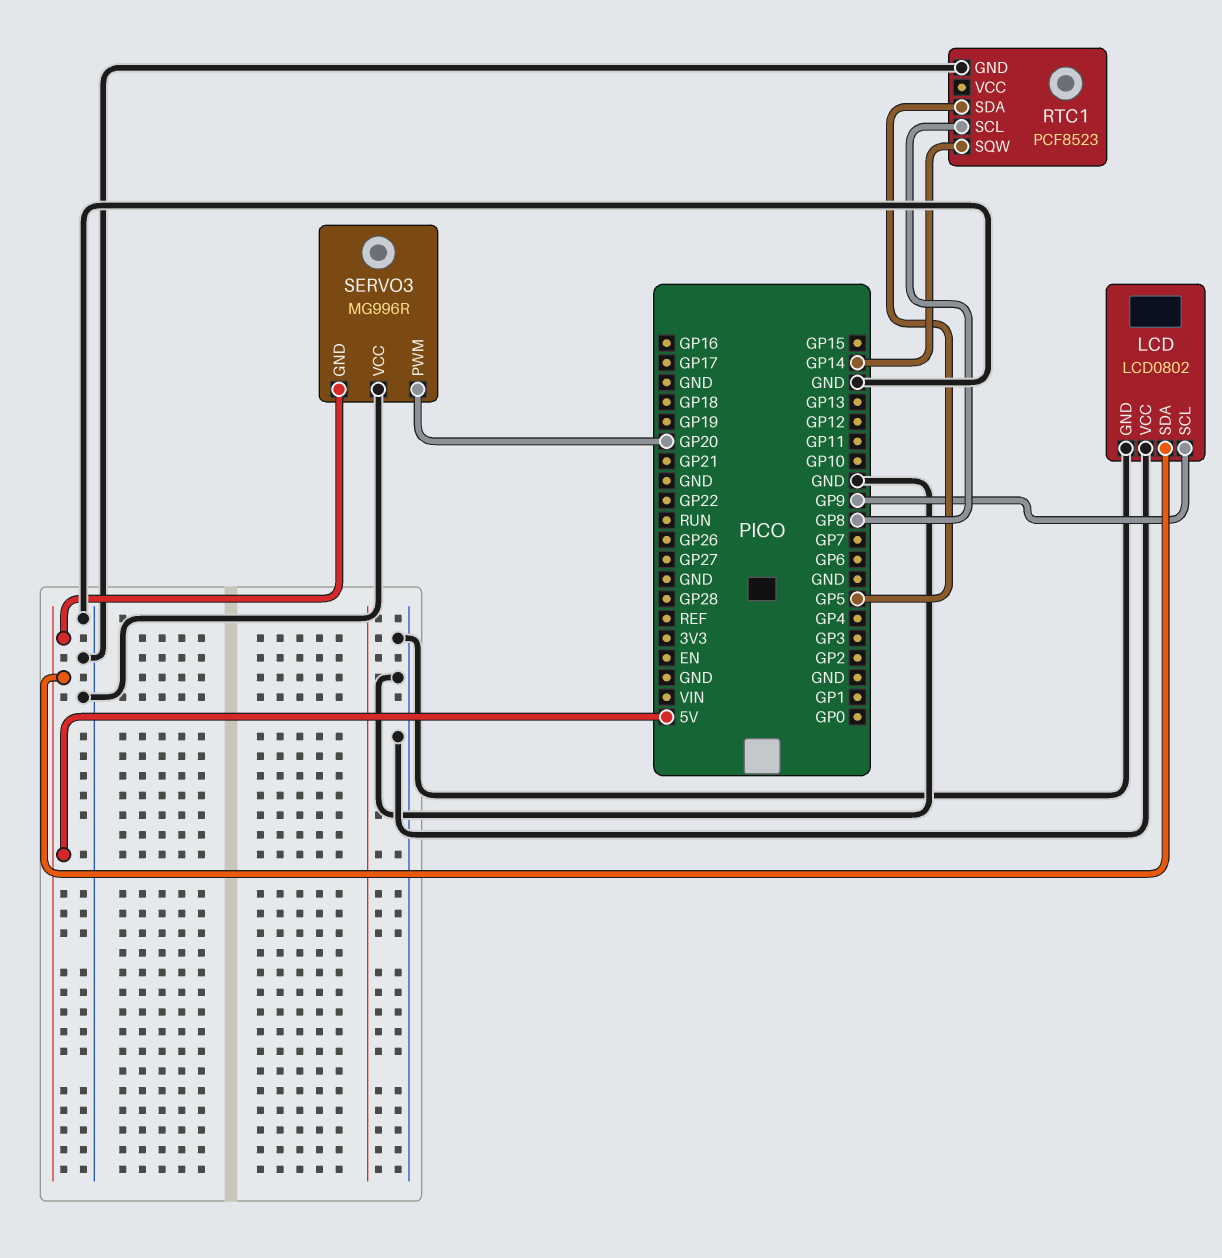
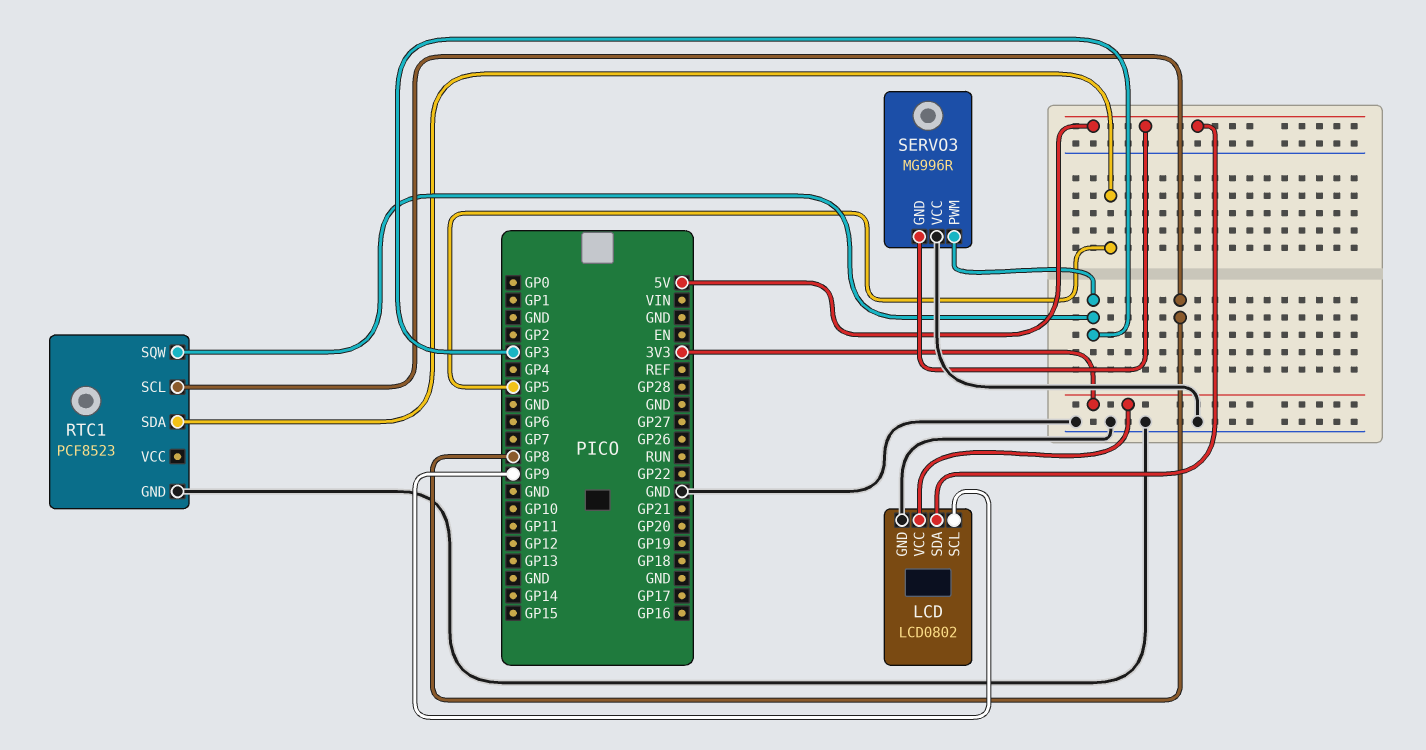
LCD pin VCC: GND -> 3V3
RTC1 pin SQW: GP14 -> GP3
SERVO3 pin PWM: GP20 -> GP3

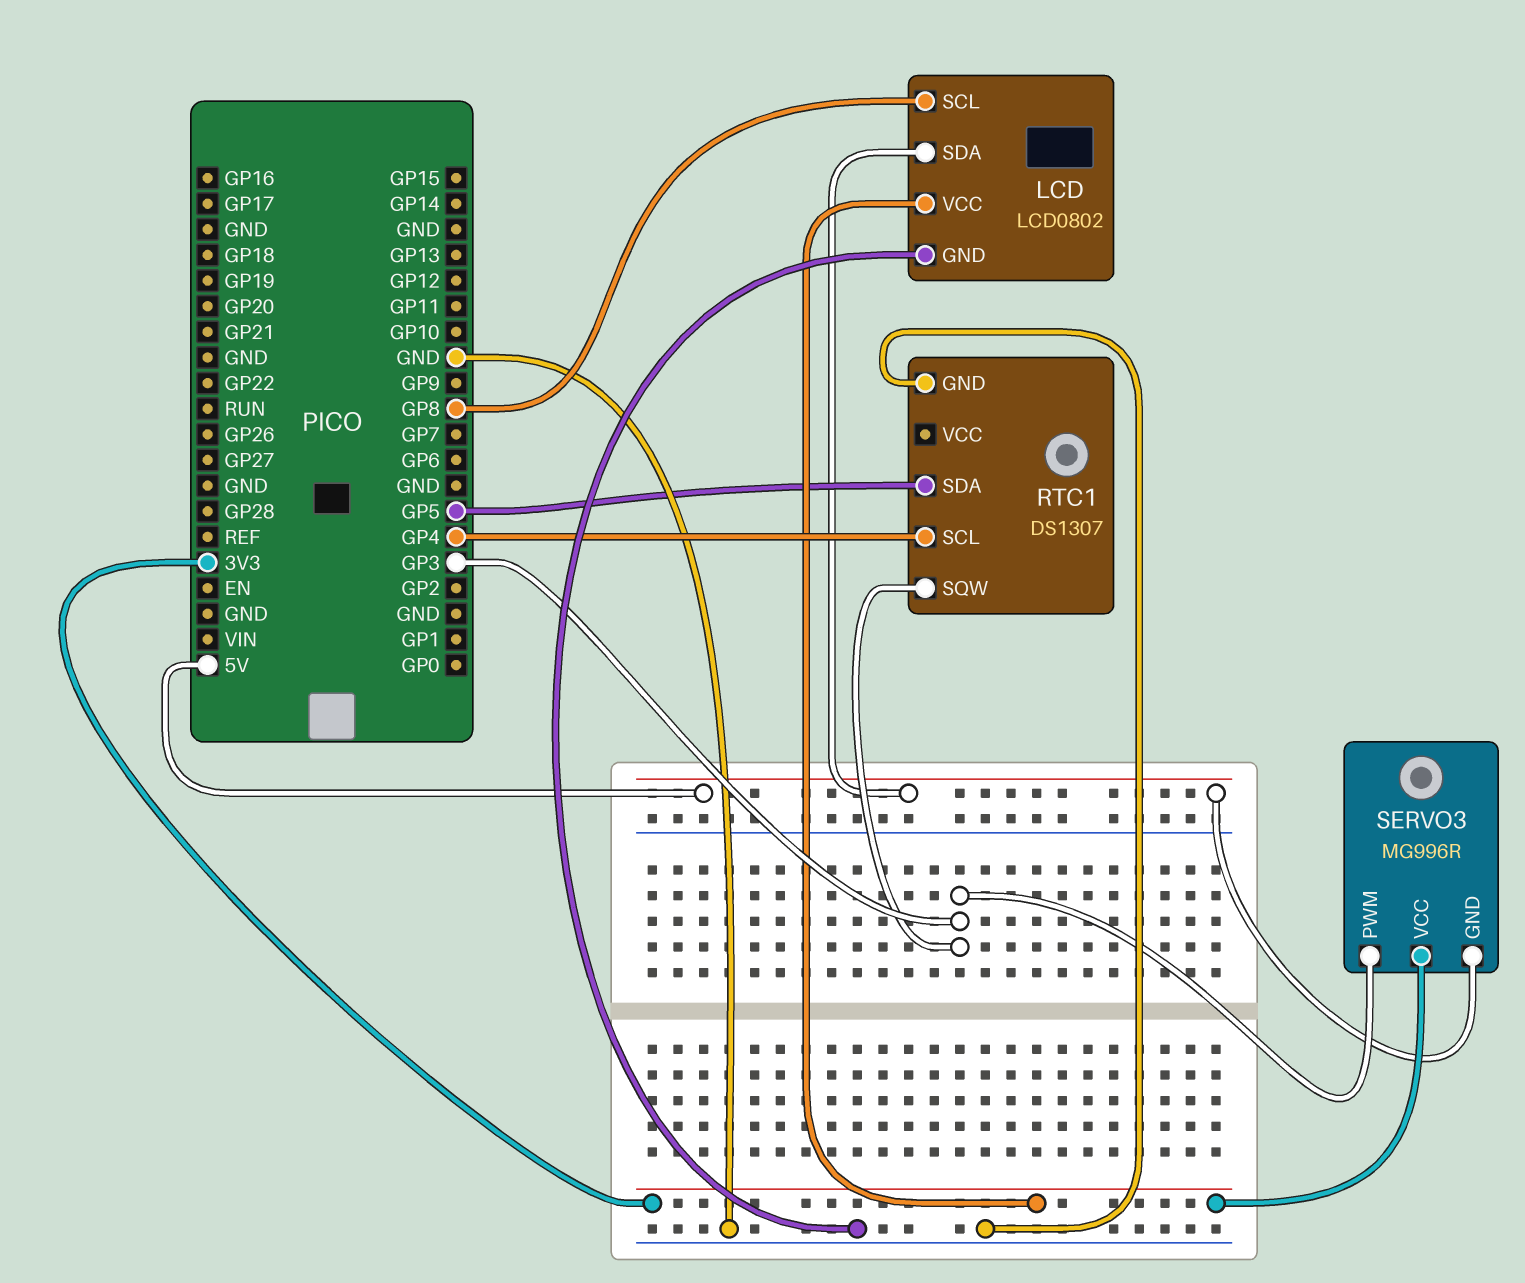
LCD pin SCL: GP9 -> GP8
RTC1: PCF8523 -> DS1307
RTC1 pin SCL: GP8 -> GP4
SERVO3 pin VCC: GND -> 3V3

